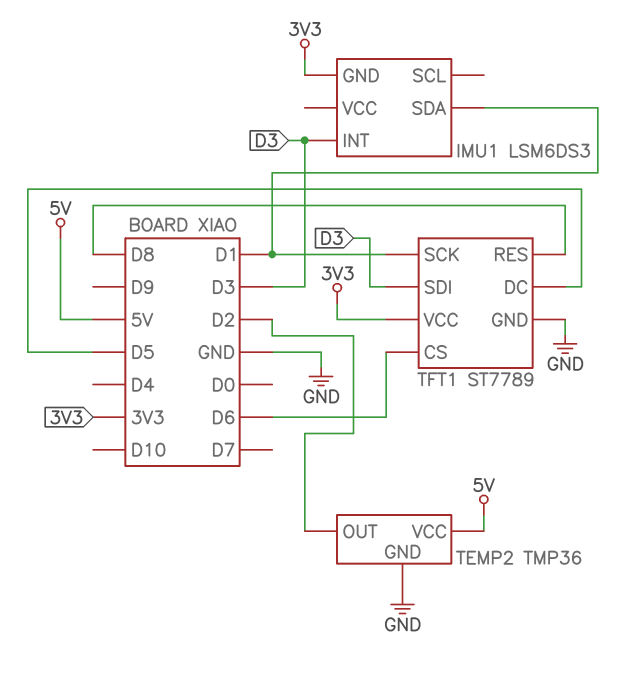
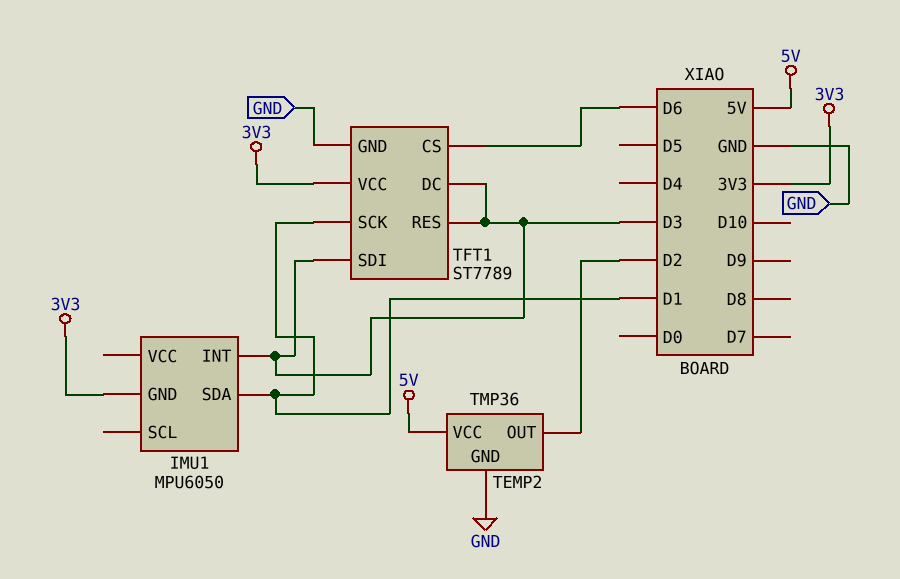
IMU1: LSM6DS3 -> MPU6050
TFT1 pin DC: D5 -> D3
TFT1 pin RES: D8 -> D3

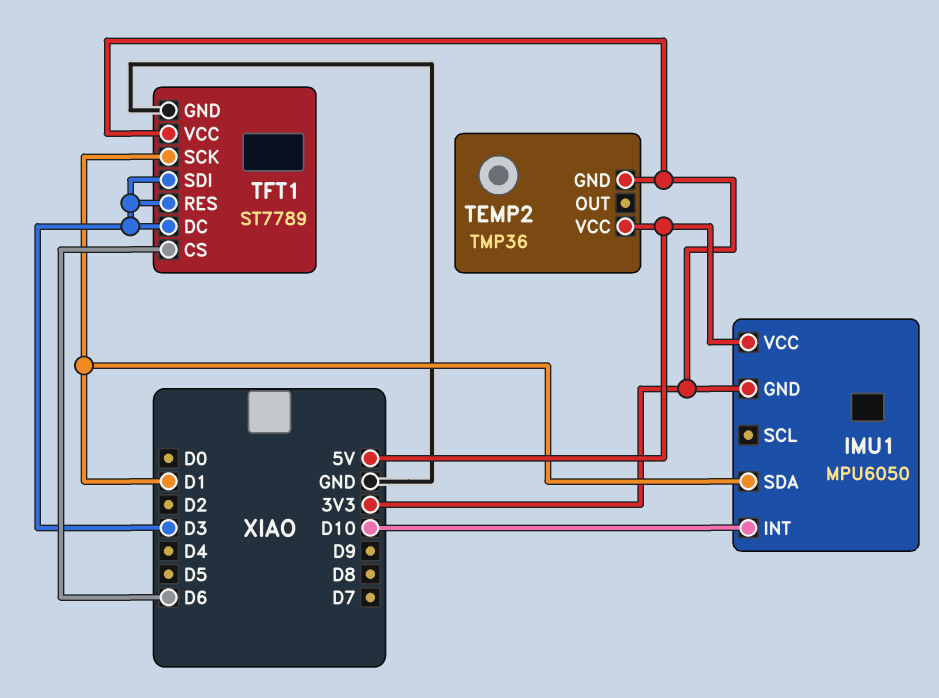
IMU1 pin INT: D3 -> D10
IMU1 pin VCC: none -> 5V
TEMP2 pin GND: GND -> 3V3
TEMP2 pin OUT: D2 -> none

